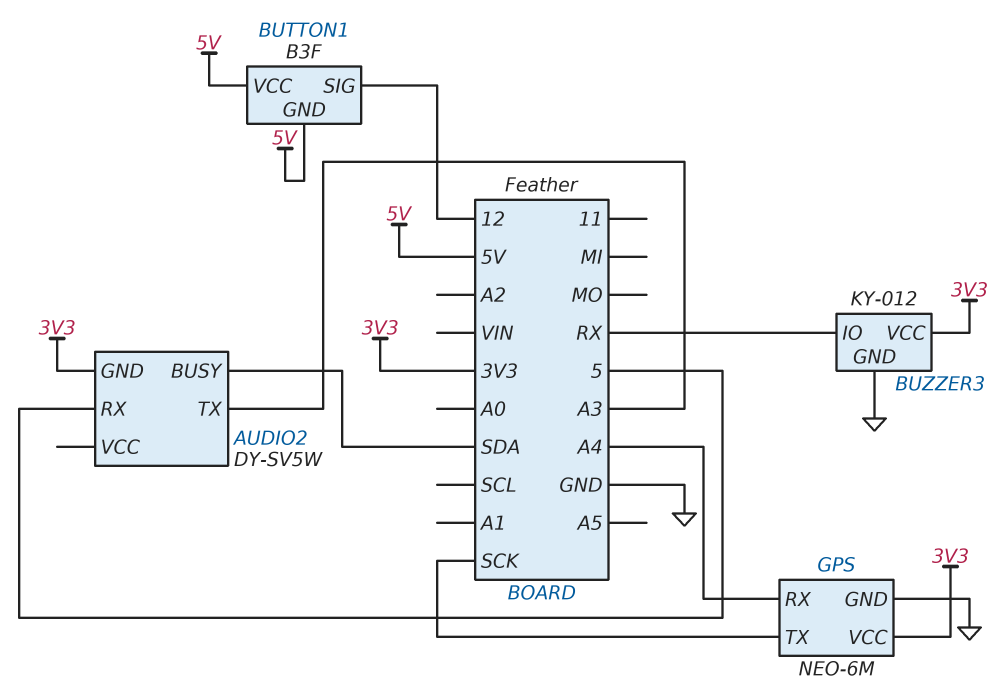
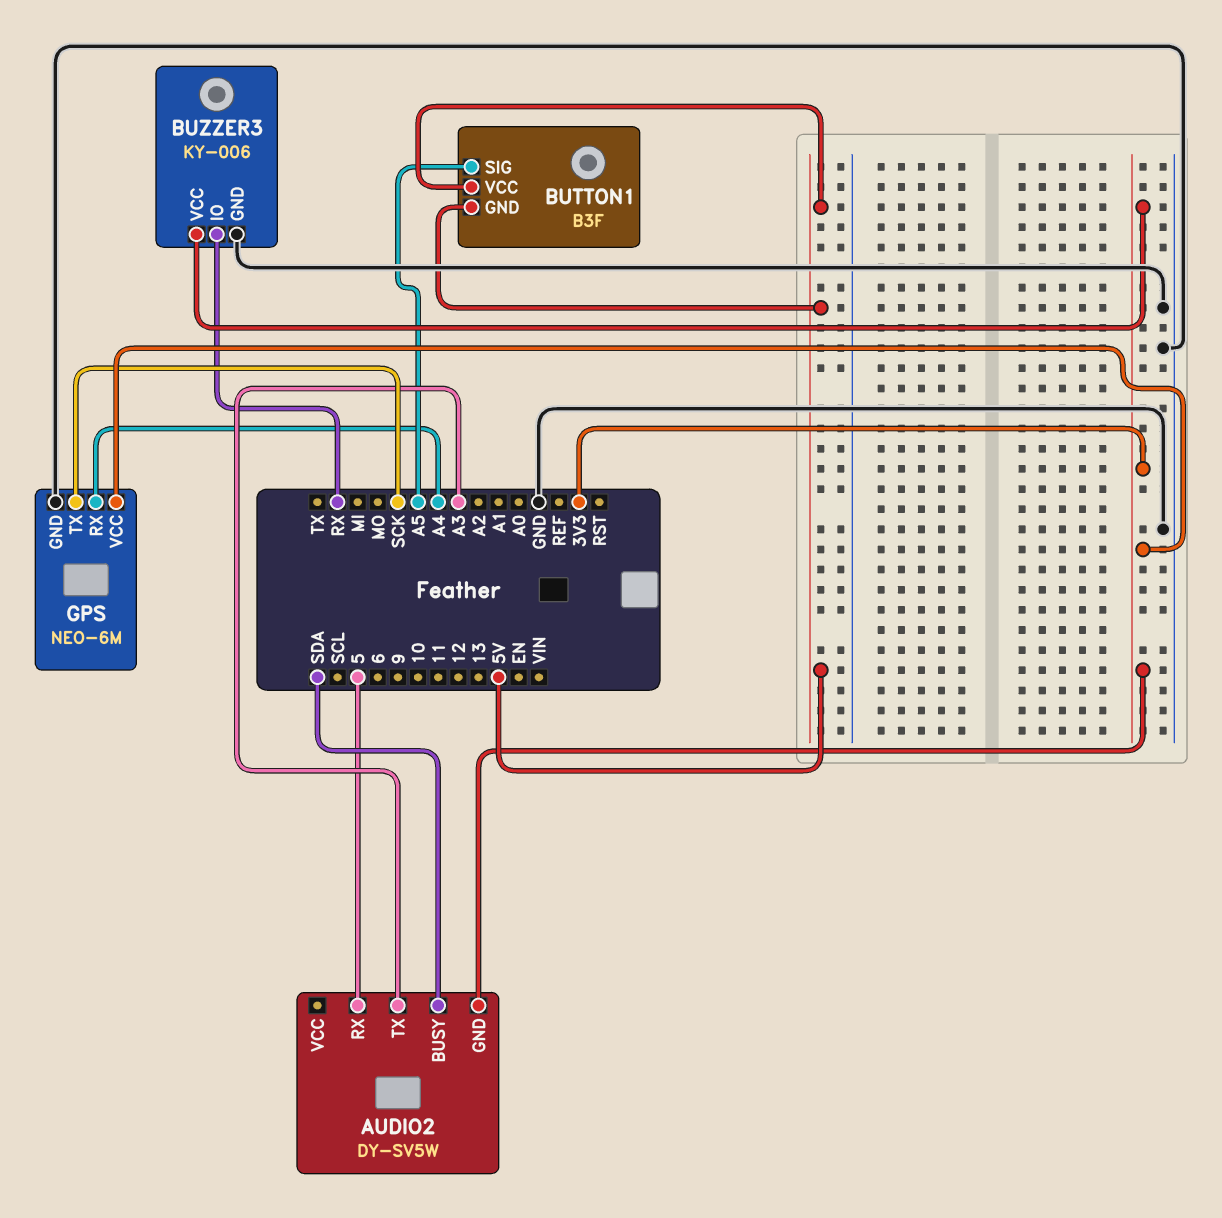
BUTTON1 pin SIG: 12 -> A5
BUZZER3: KY-012 -> KY-006

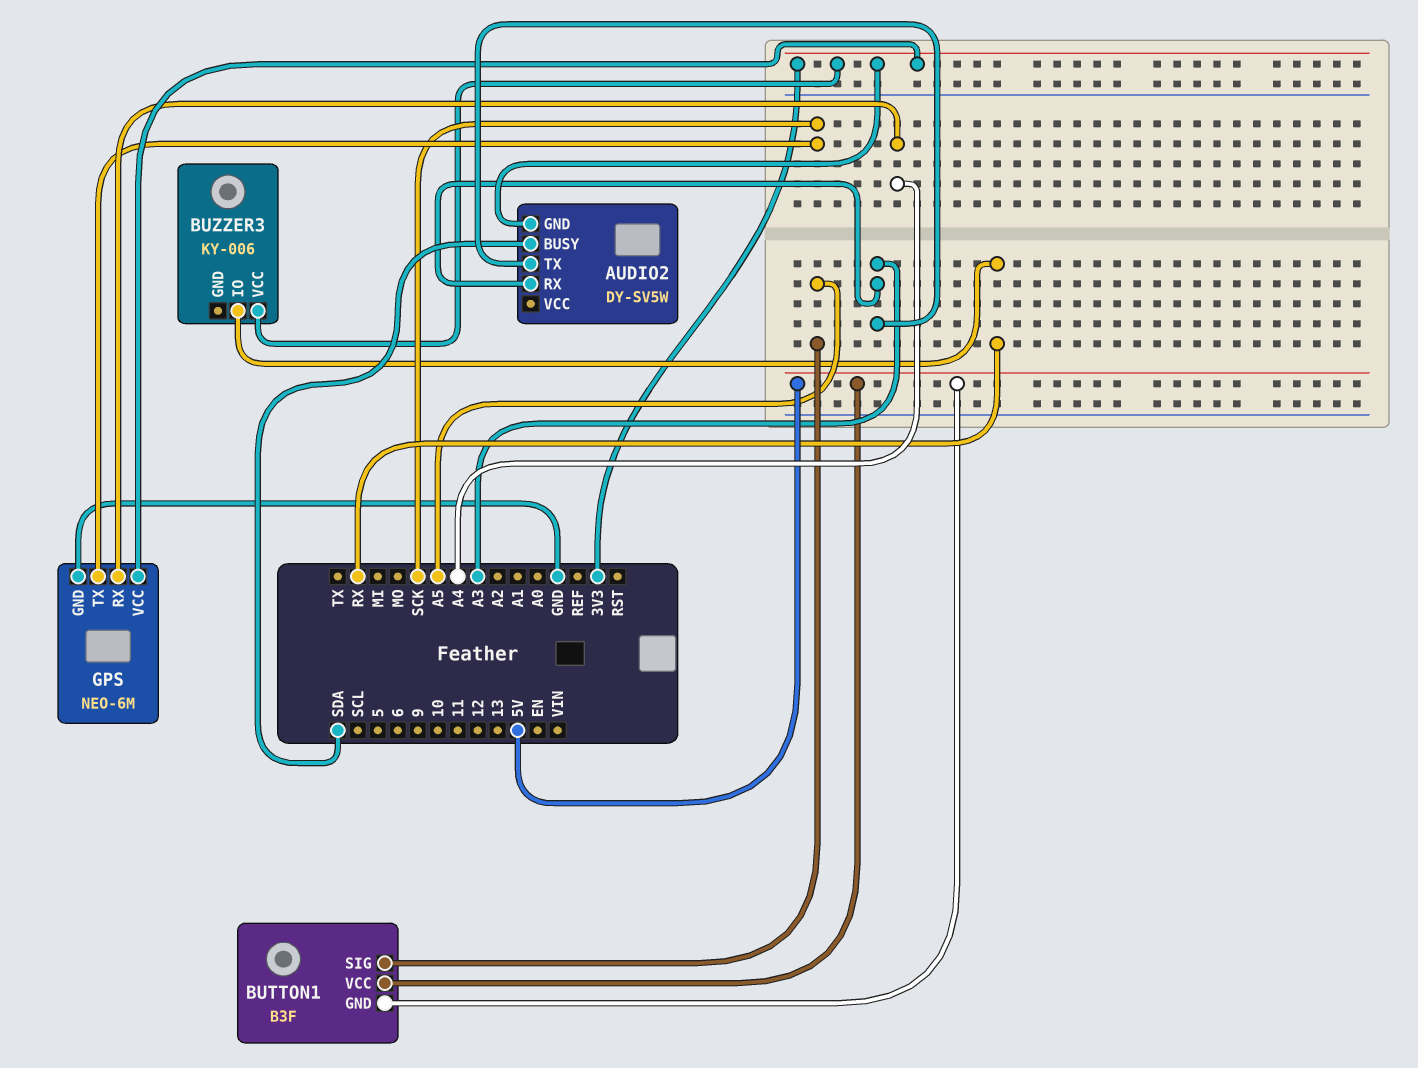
AUDIO2 pin RX: 5 -> A3
BUZZER3 pin GND: GND -> none

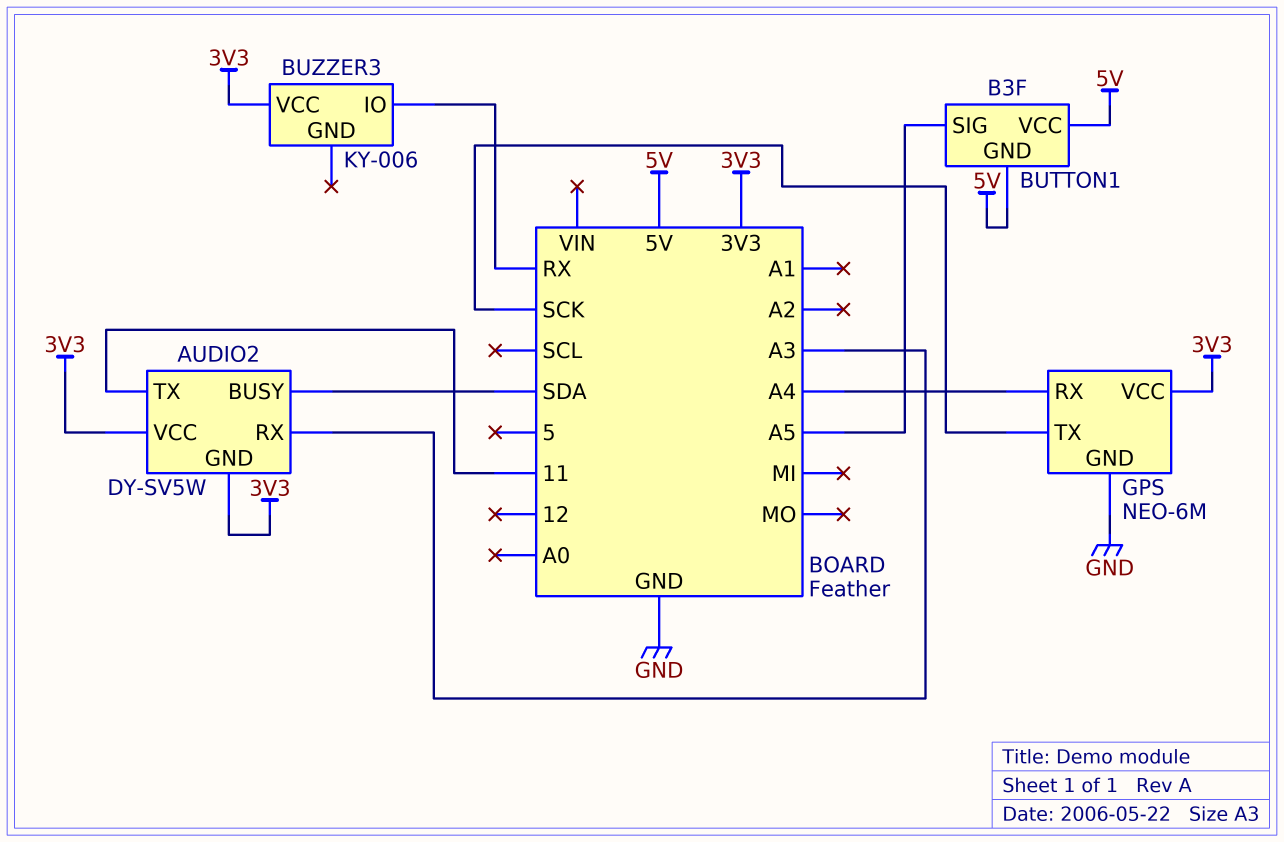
AUDIO2 pin TX: A3 -> 11
AUDIO2 pin VCC: none -> 3V3

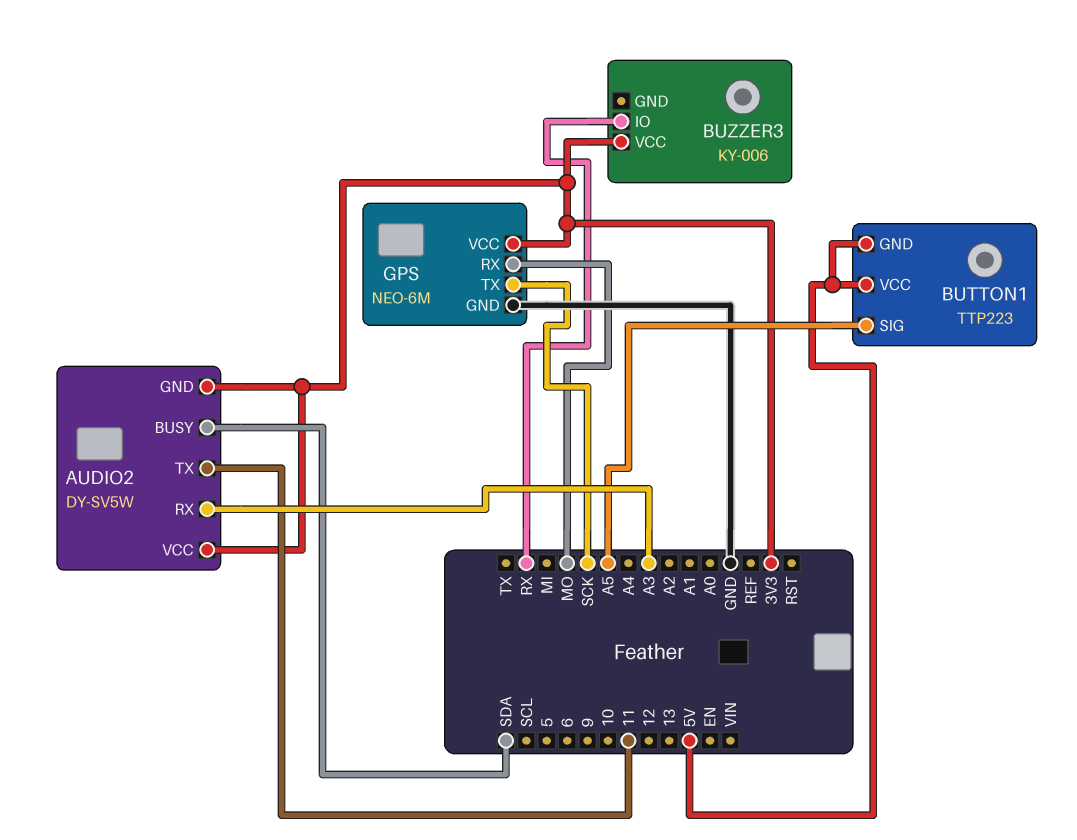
BUTTON1: B3F -> TTP223
GPS pin RX: A4 -> MO

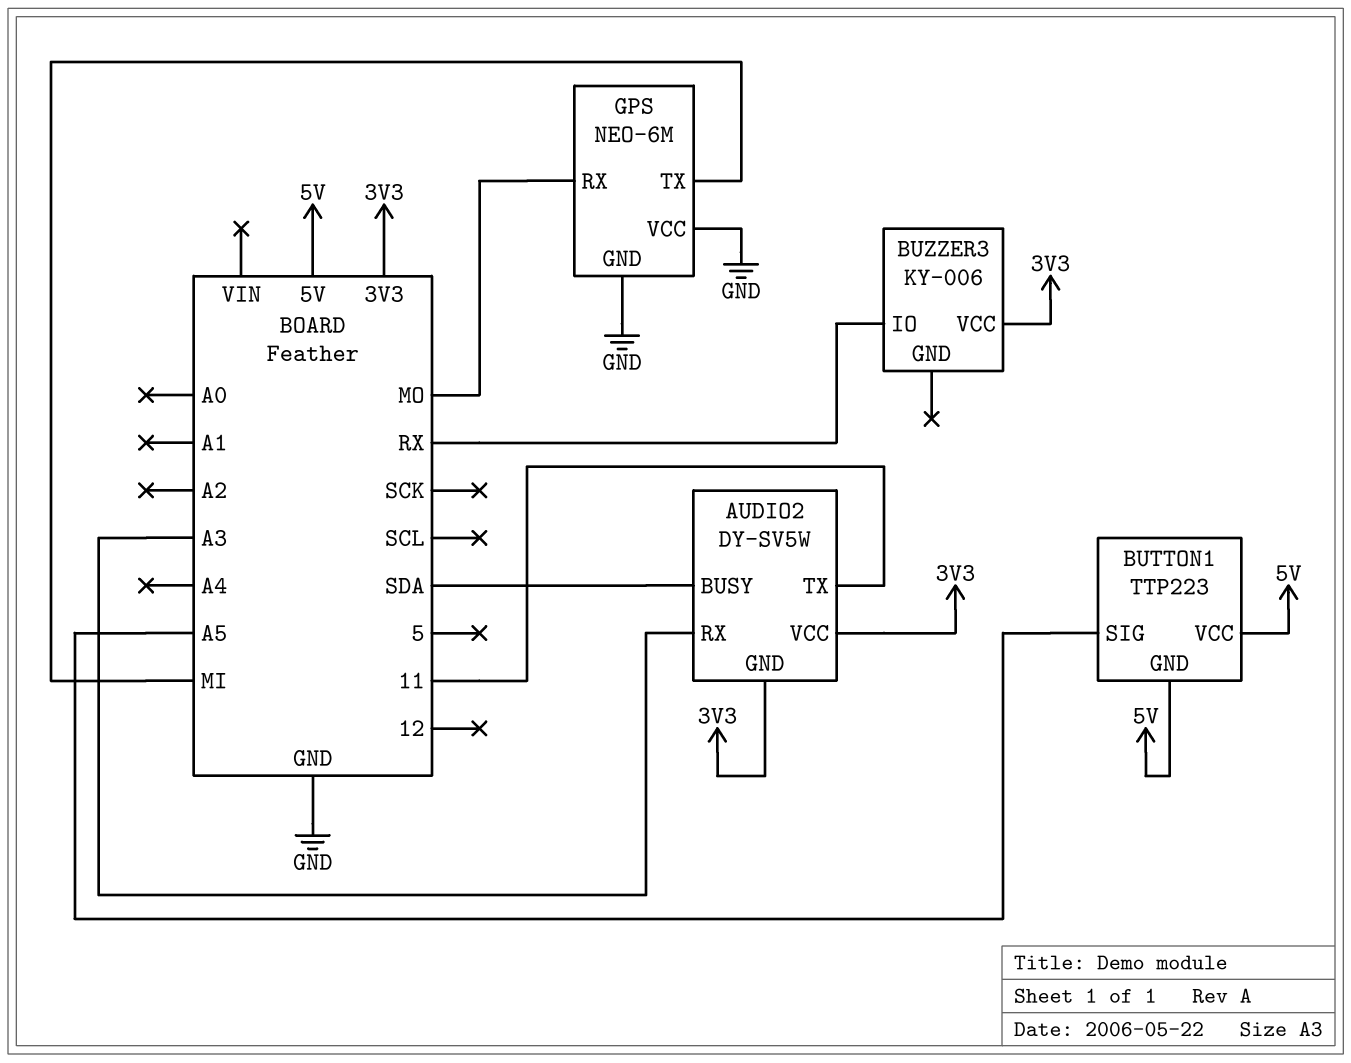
GPS pin TX: SCK -> MI
GPS pin VCC: 3V3 -> GND

